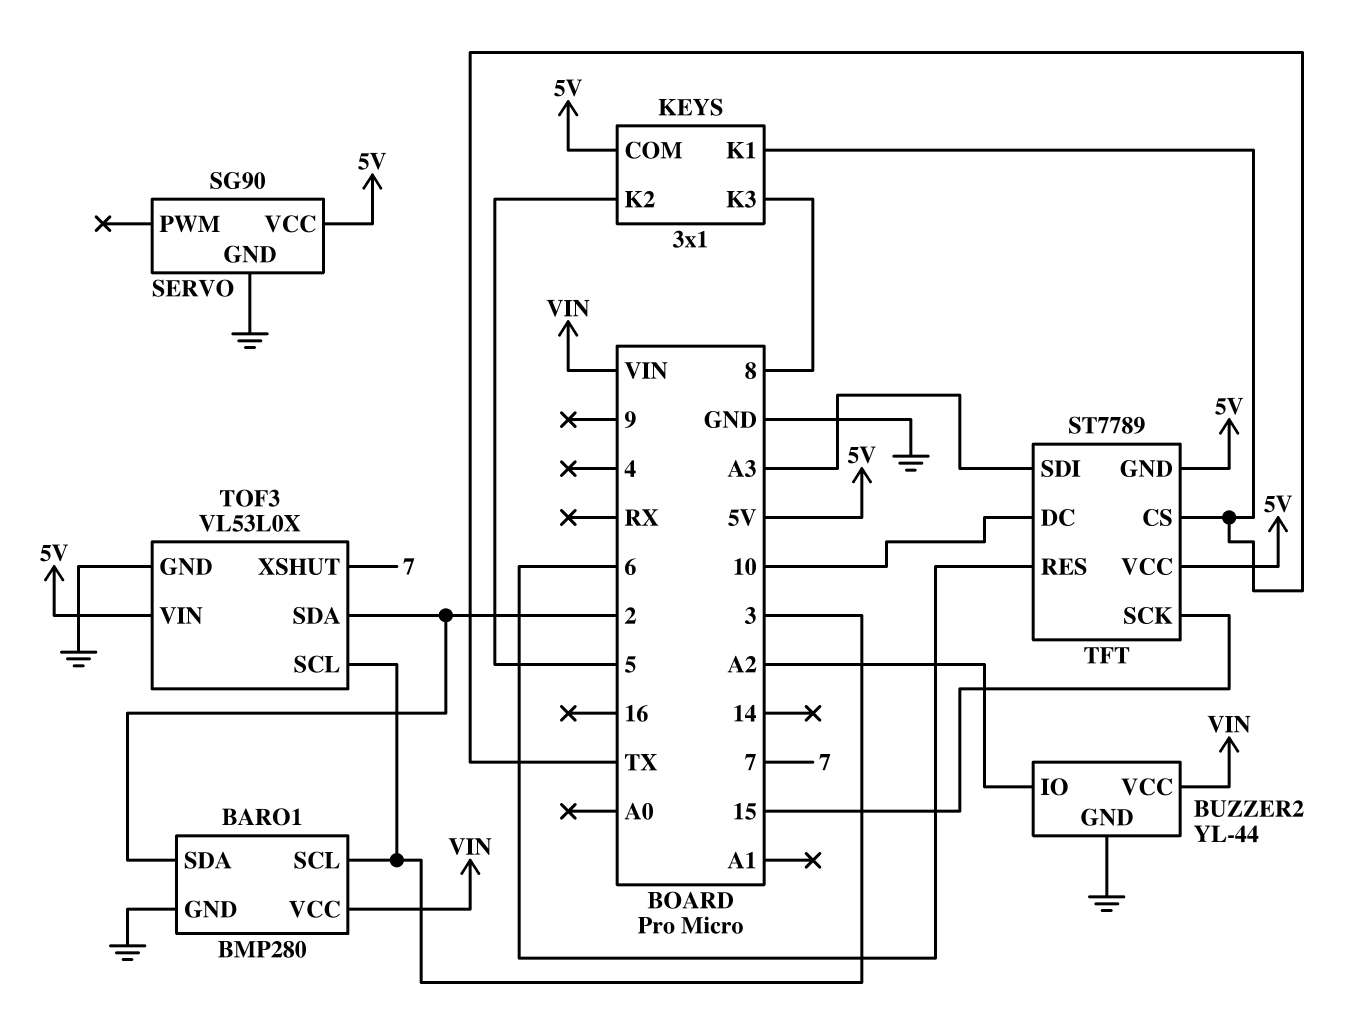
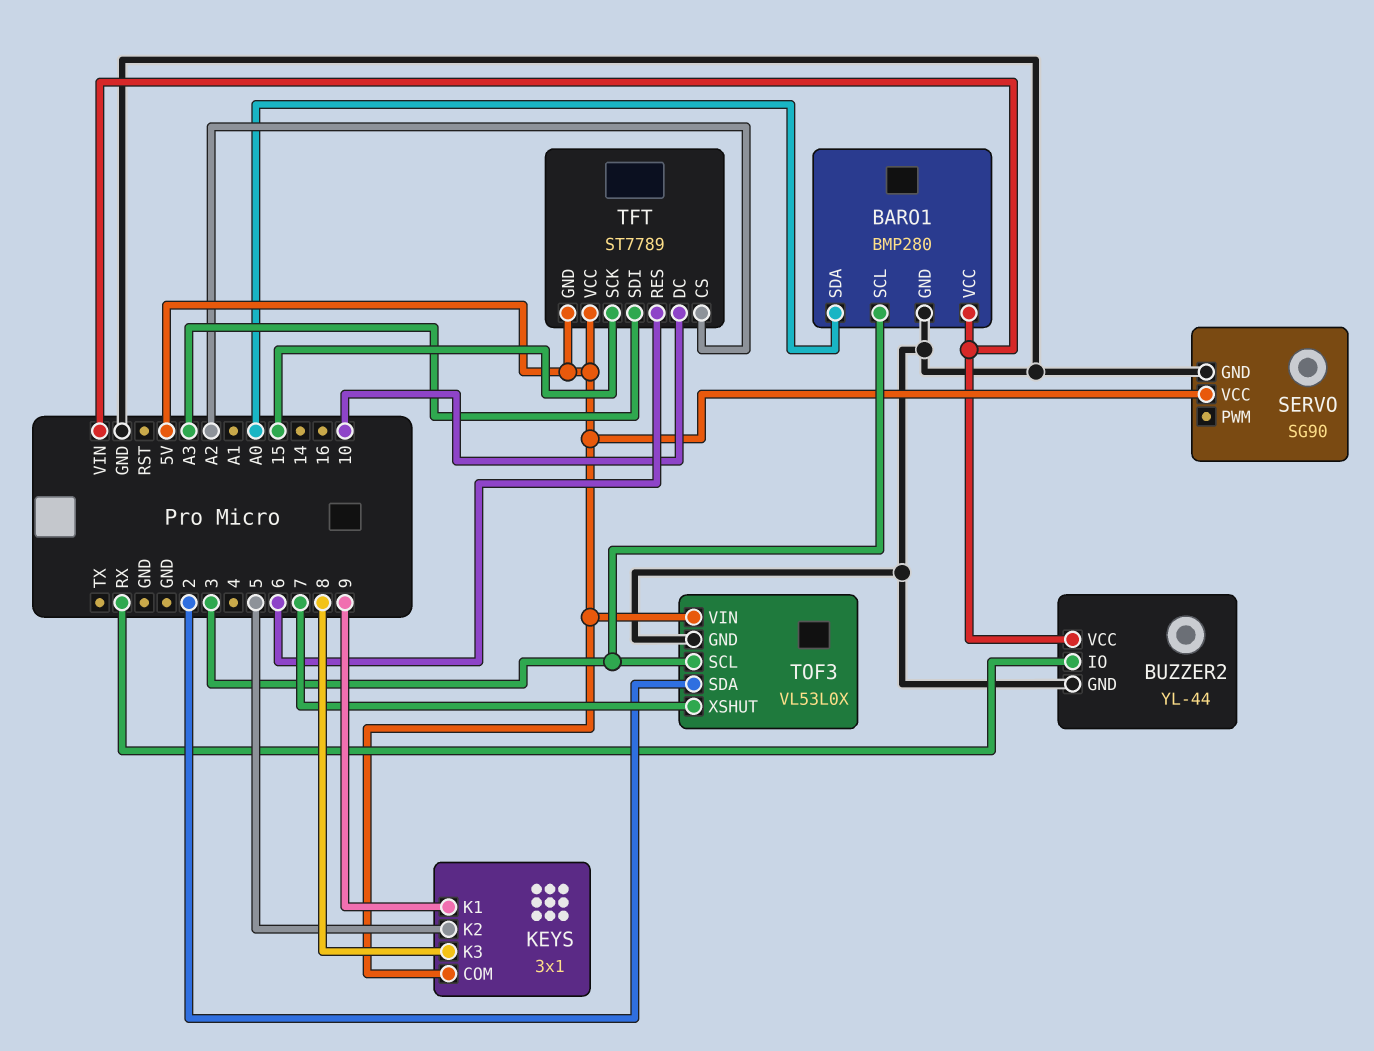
BARO1 pin SDA: 2 -> A0
BUZZER2 pin IO: A2 -> RX
KEYS pin K1: TX -> 9
TFT pin CS: TX -> A2

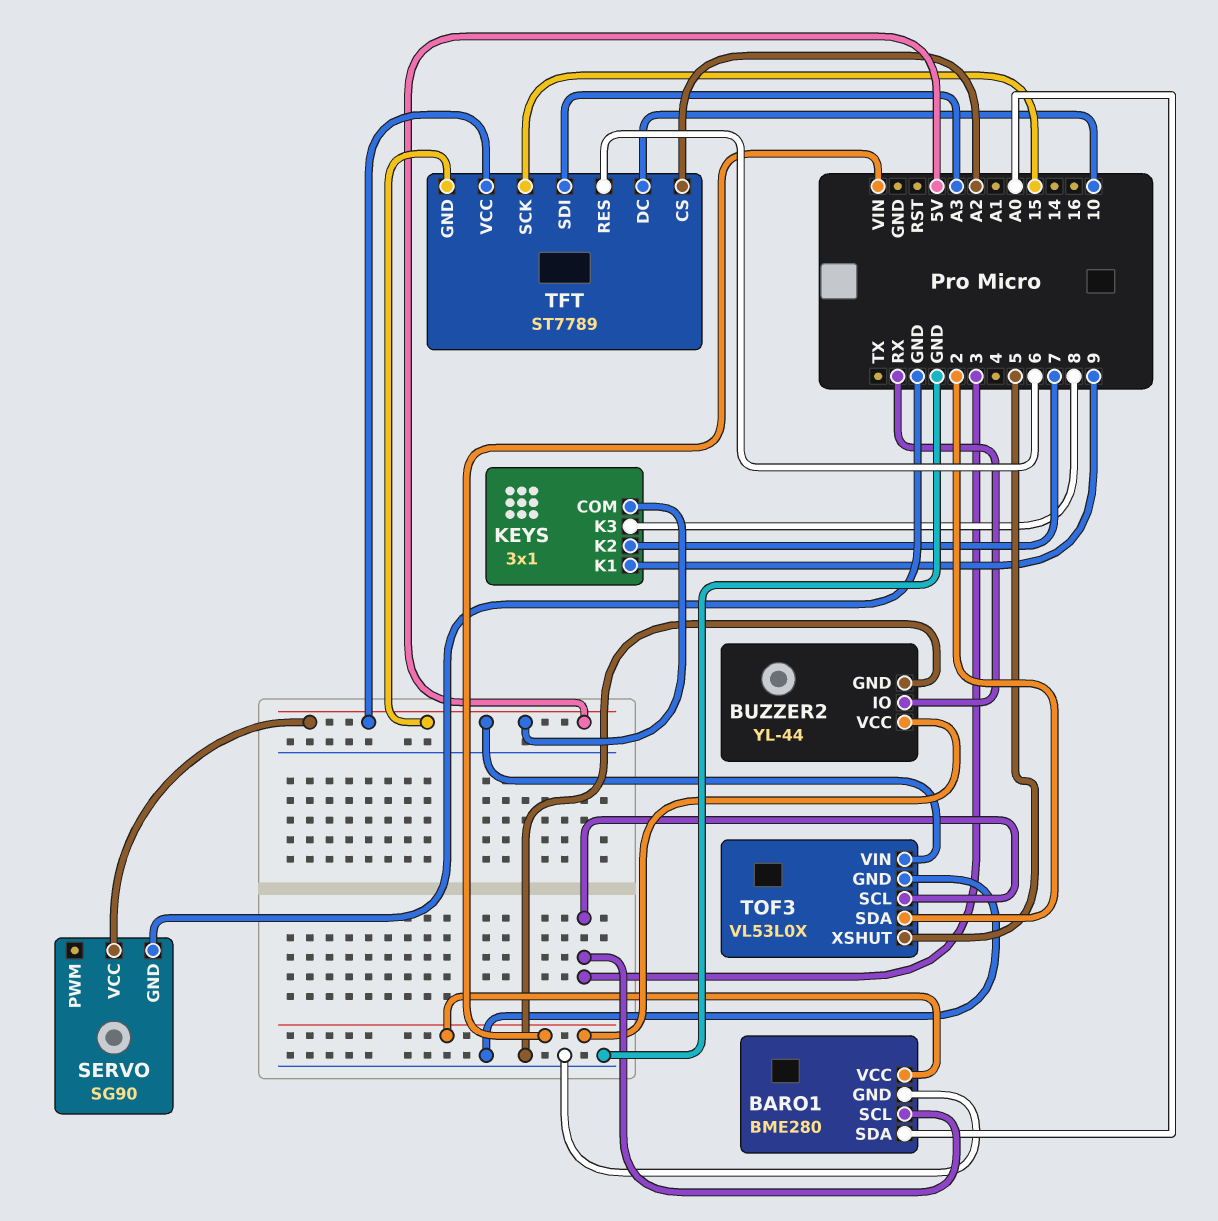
BARO1: BMP280 -> BME280
KEYS pin K2: 5 -> 7
TOF3 pin XSHUT: 7 -> 5

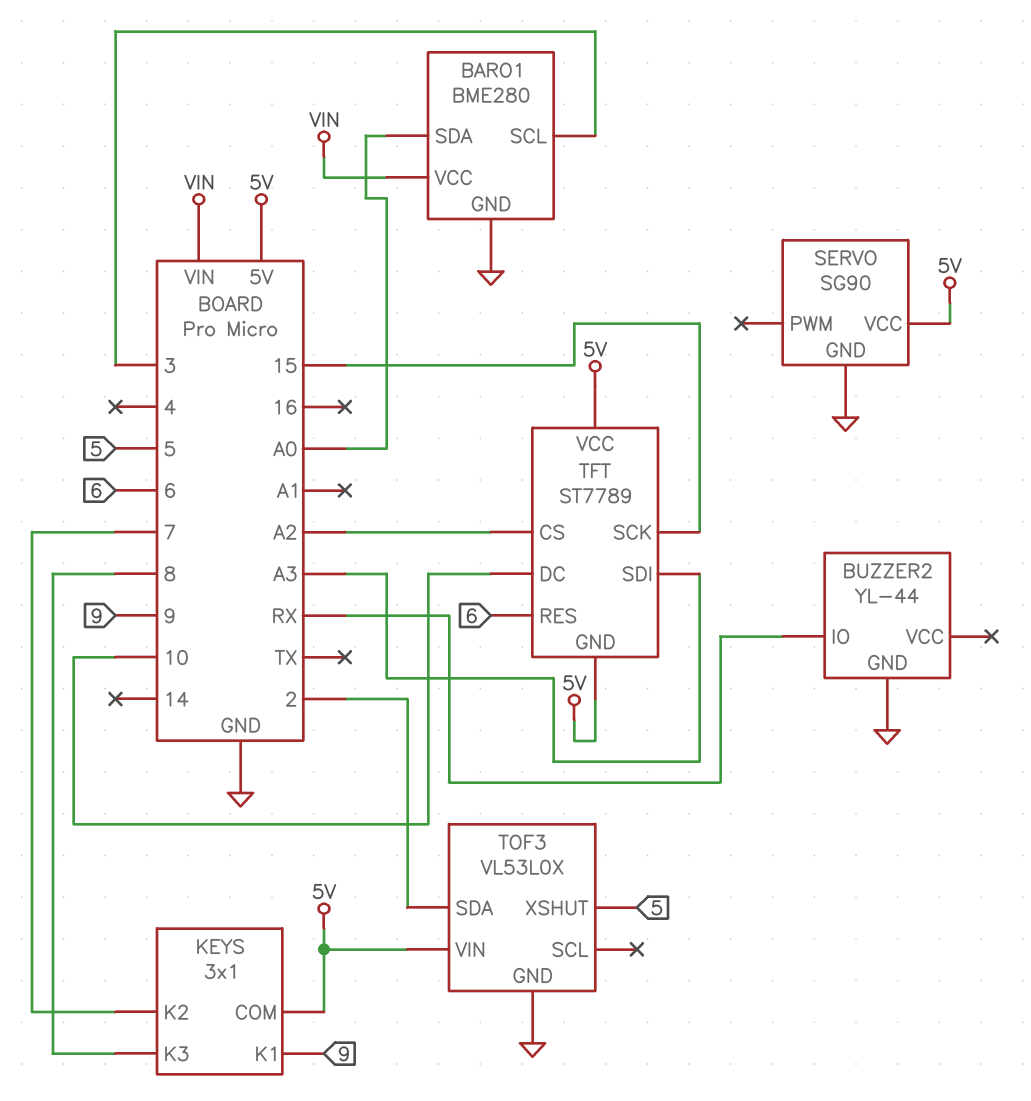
BUZZER2 pin VCC: VIN -> none
TOF3 pin SCL: 3 -> none

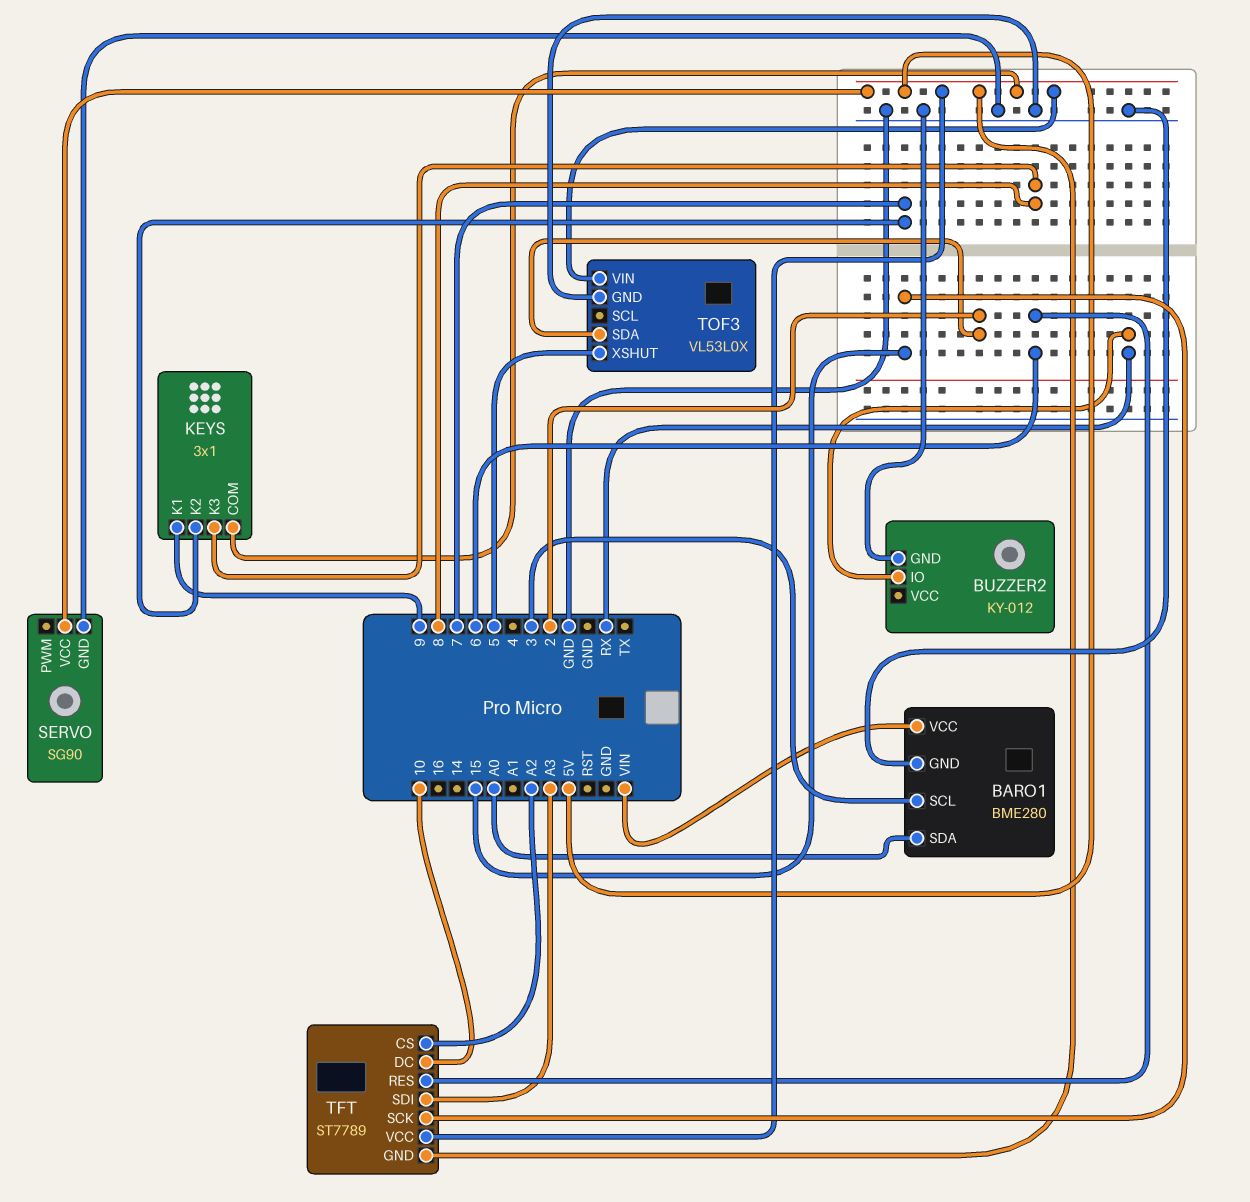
BUZZER2: YL-44 -> KY-012

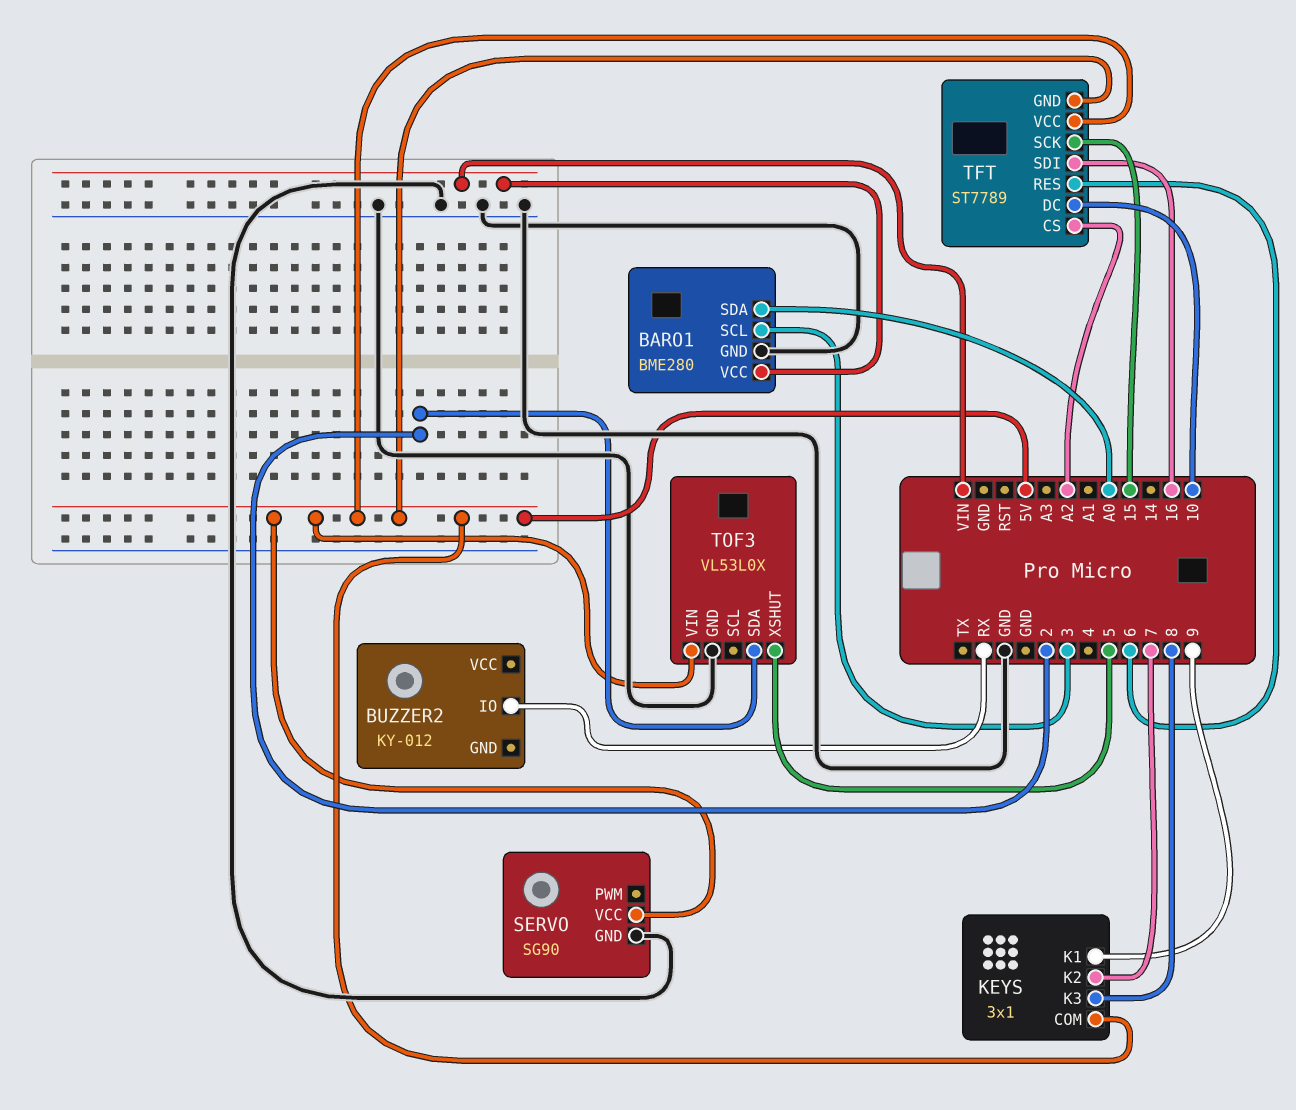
BUZZER2 pin GND: GND -> none
TFT pin SDI: A3 -> 16

